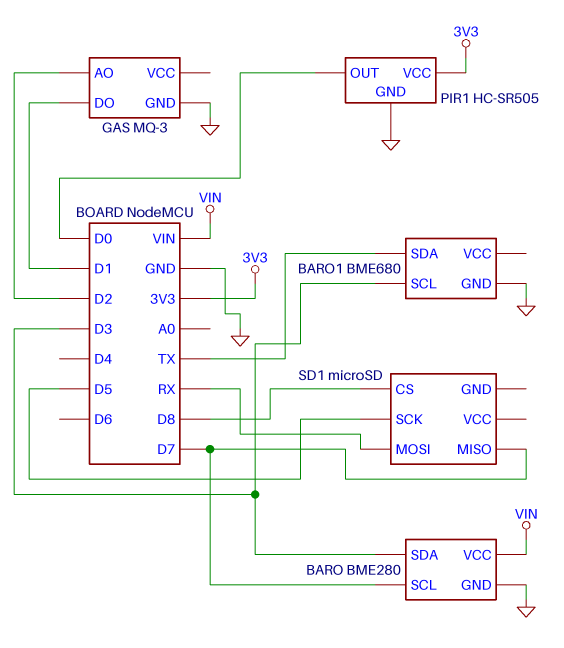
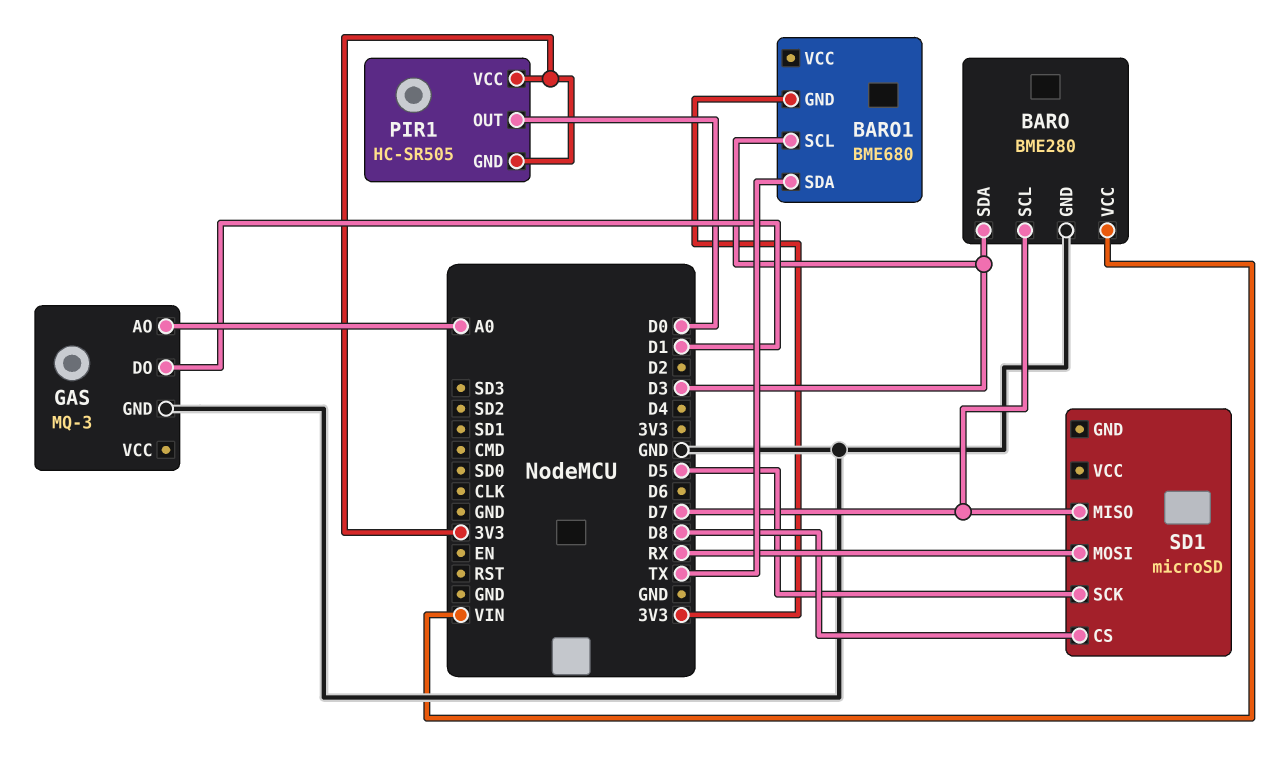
BARO1 pin GND: GND -> 3V3
GAS pin AO: D2 -> A0
PIR1 pin GND: GND -> 3V3

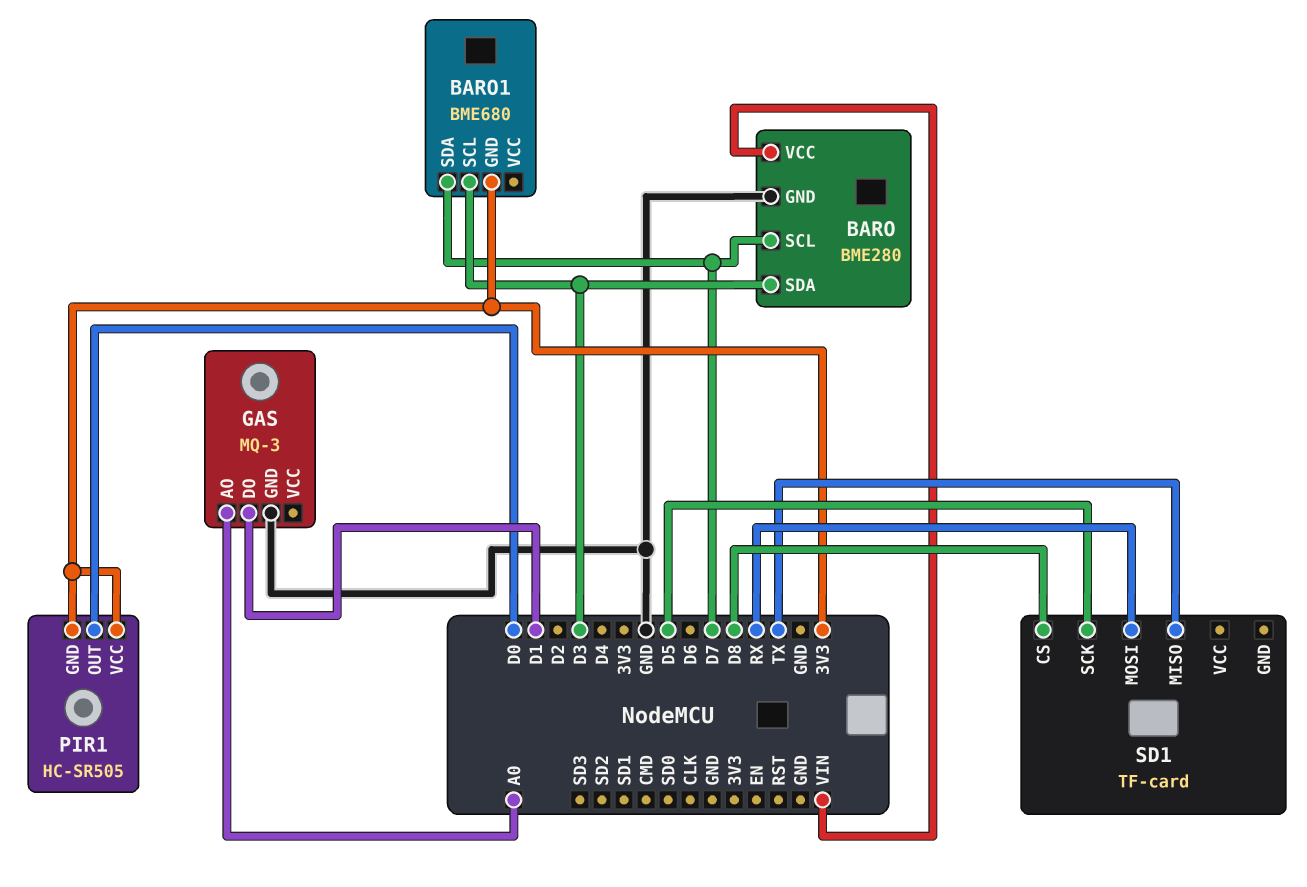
BARO1 pin SDA: TX -> D7
SD1: microSD -> TF-card
SD1 pin MISO: D7 -> TX

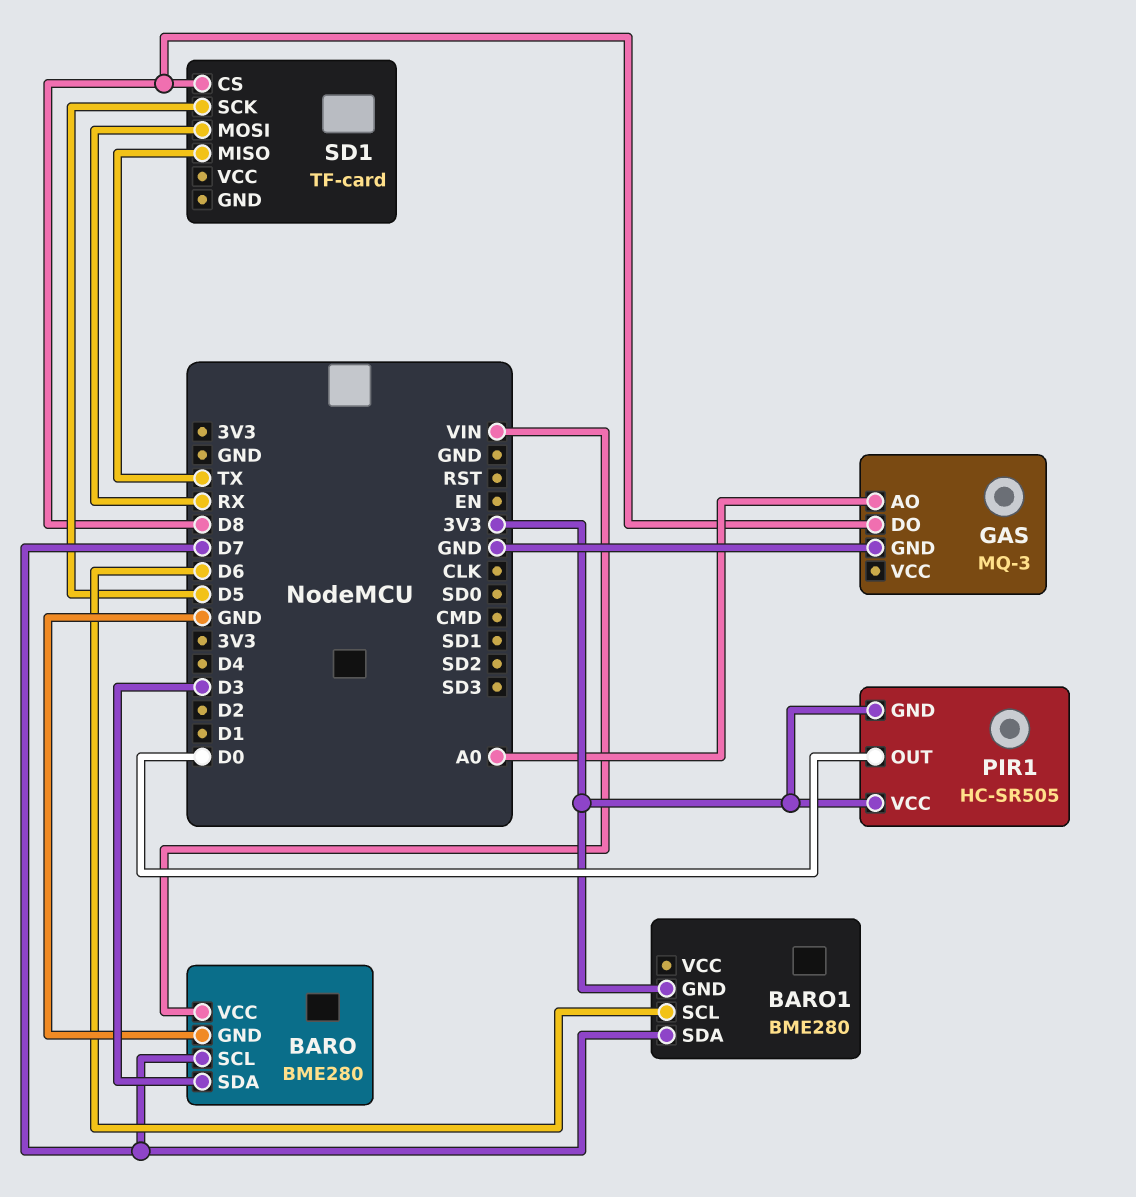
BARO1: BME680 -> BME280
BARO1 pin SCL: D3 -> D6
GAS pin DO: D1 -> D8

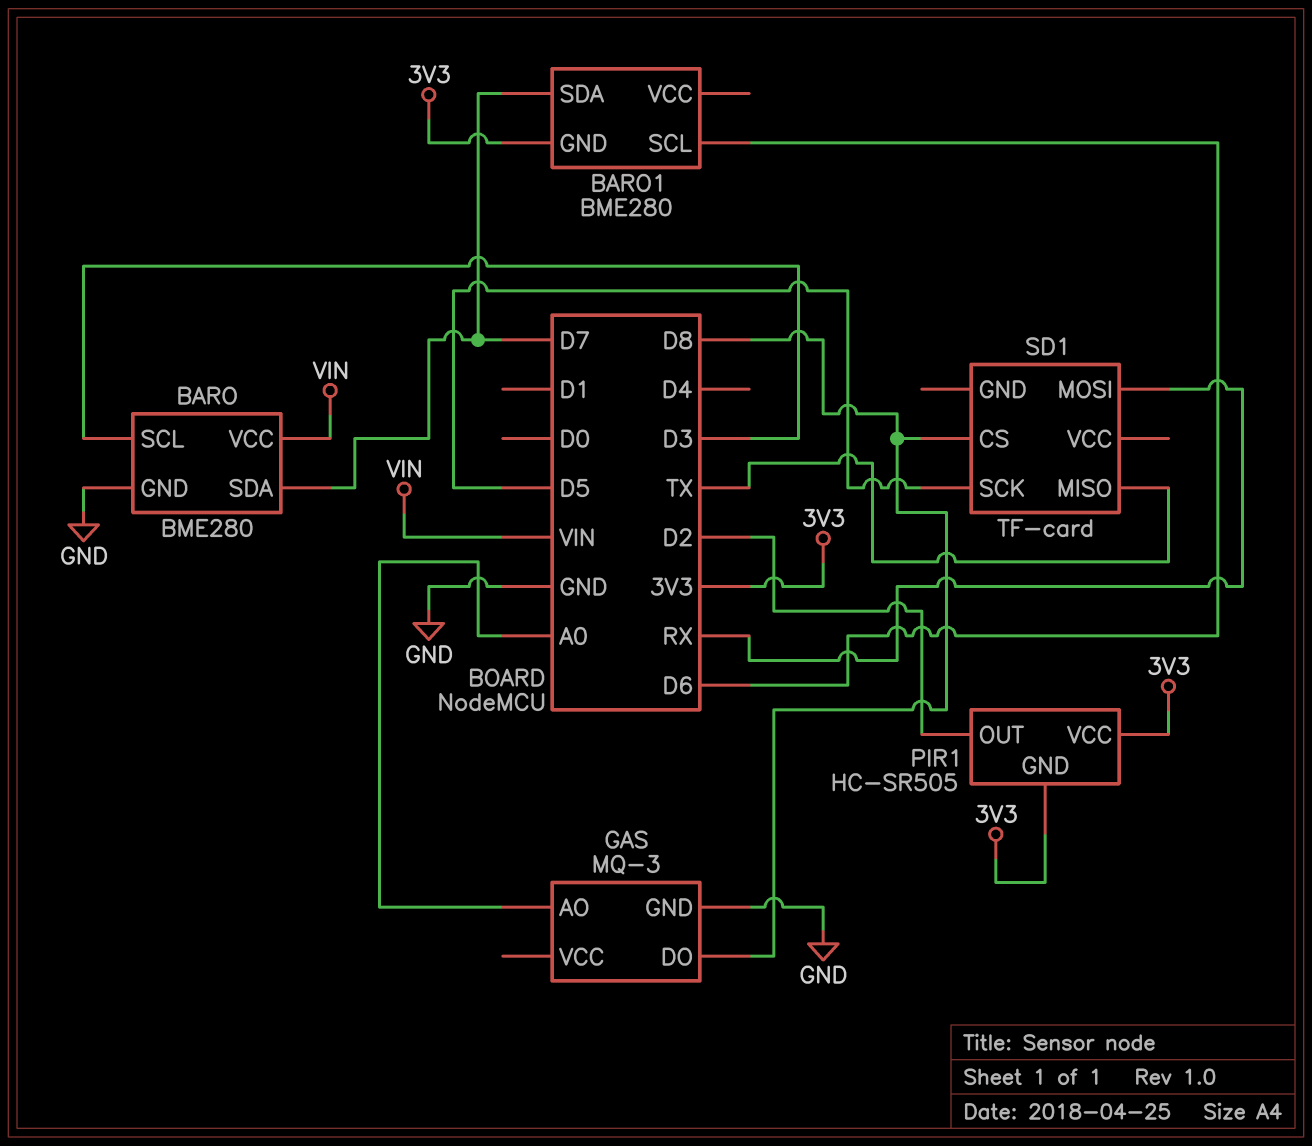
BARO pin SCL: D7 -> D3
BARO pin SDA: D3 -> D7
PIR1 pin OUT: D0 -> D2

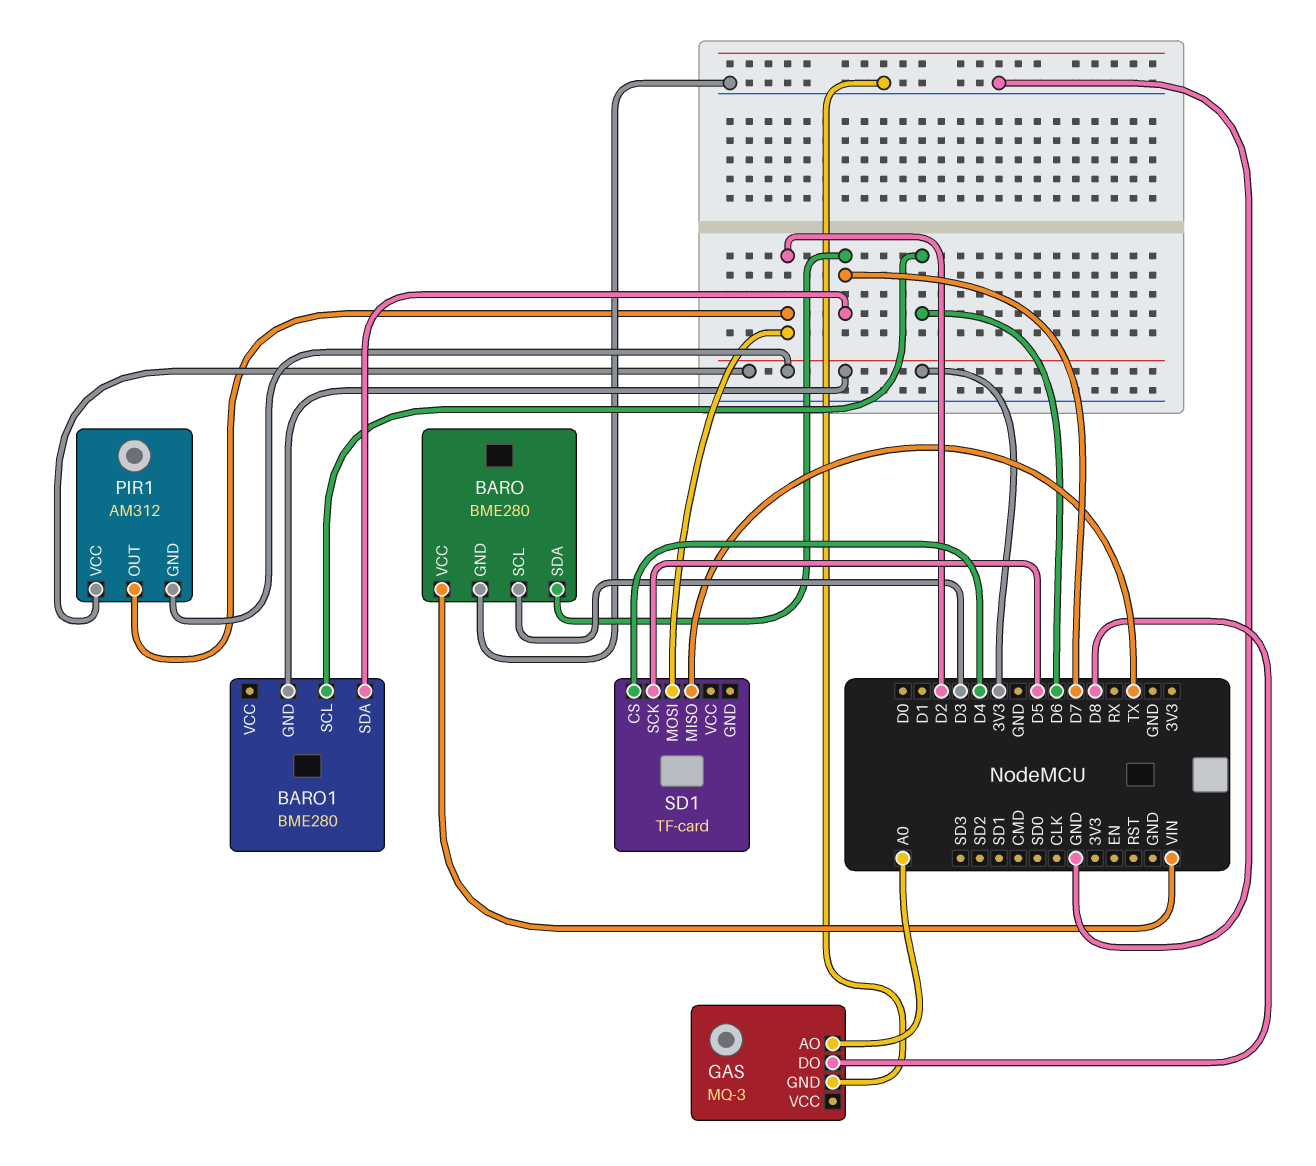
PIR1: HC-SR505 -> AM312
SD1 pin CS: D8 -> D4
SD1 pin MOSI: RX -> D2

